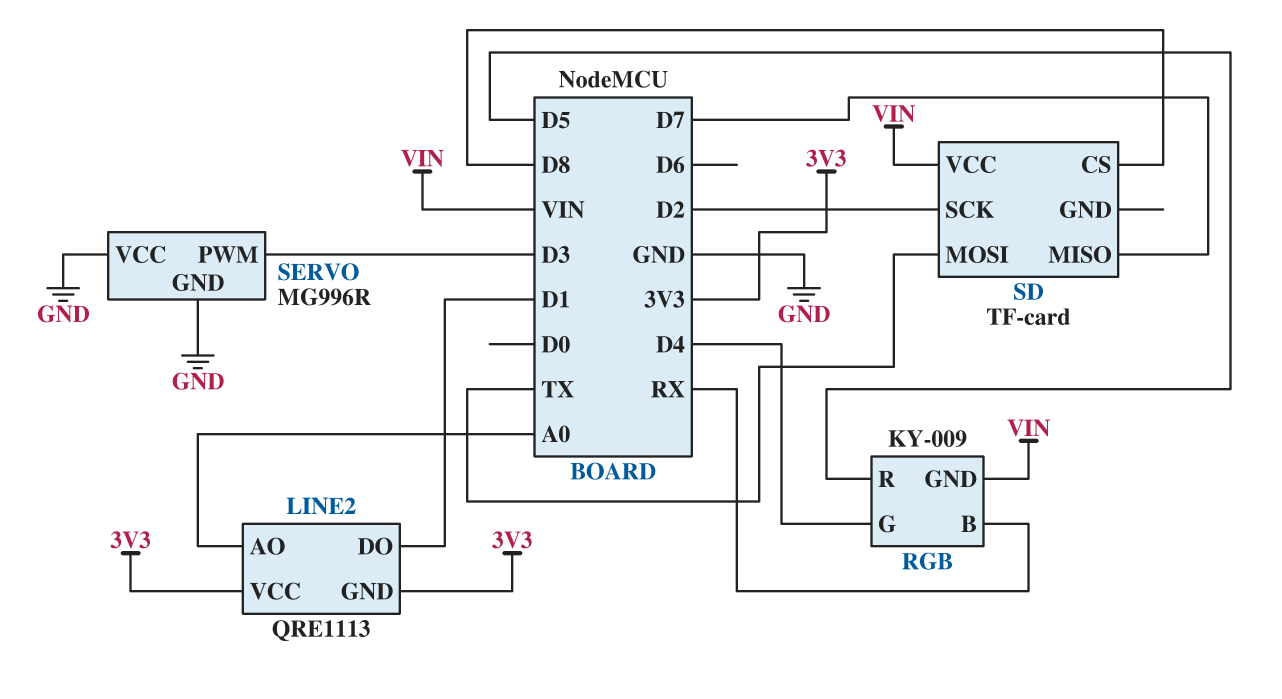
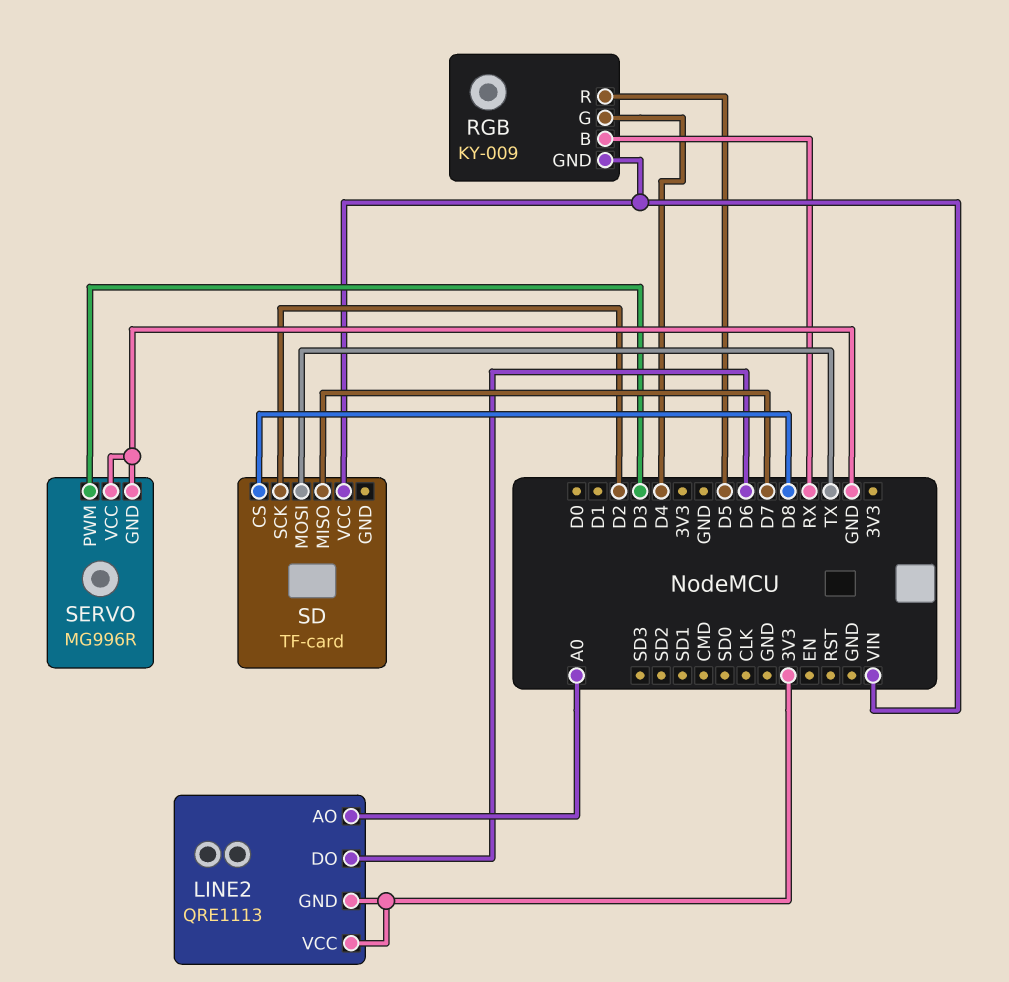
LINE2 pin DO: D1 -> D6

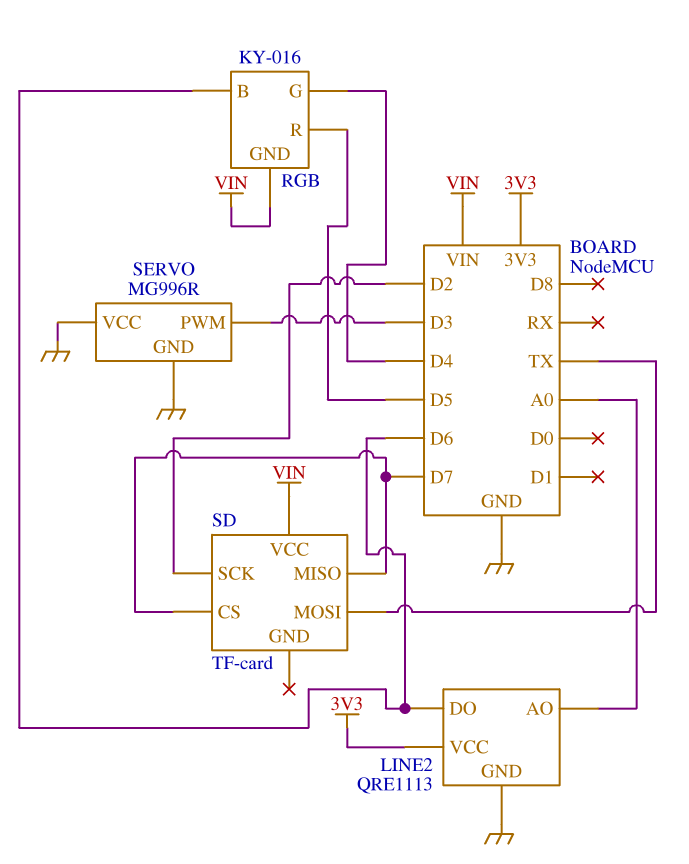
LINE2 pin GND: 3V3 -> GND
RGB: KY-009 -> KY-016
RGB pin B: RX -> D6
SD pin CS: D8 -> D7

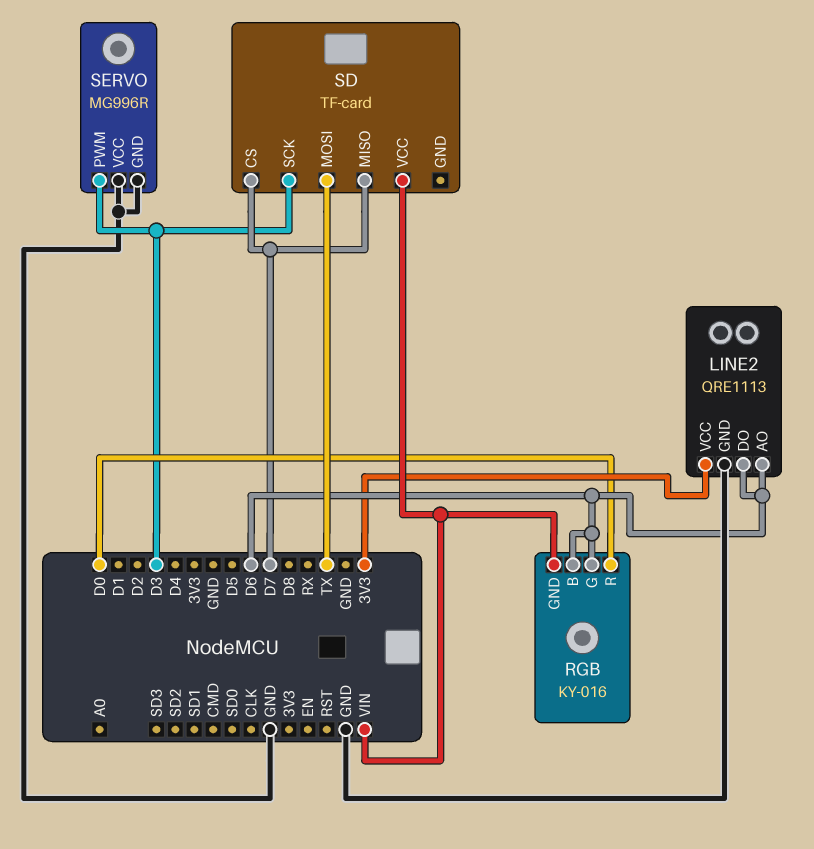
LINE2 pin AO: A0 -> D6
RGB pin G: D4 -> D6
RGB pin R: D5 -> D0
SD pin SCK: D2 -> D3

